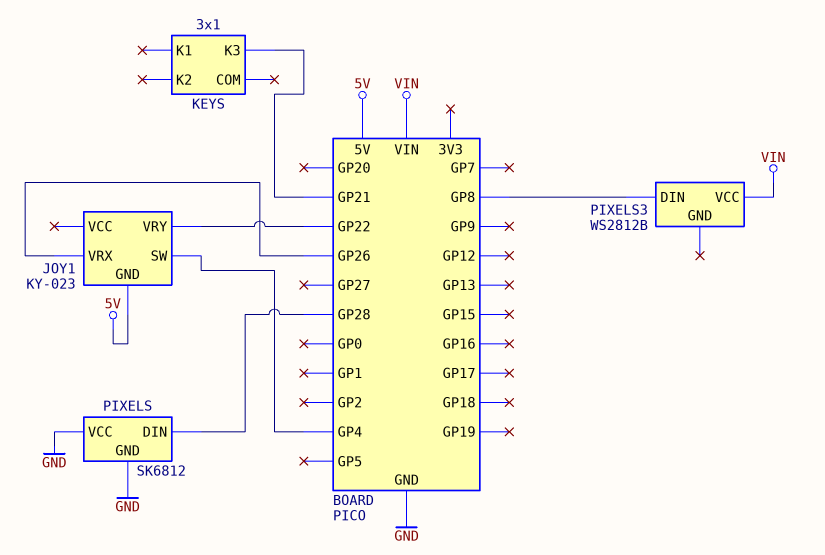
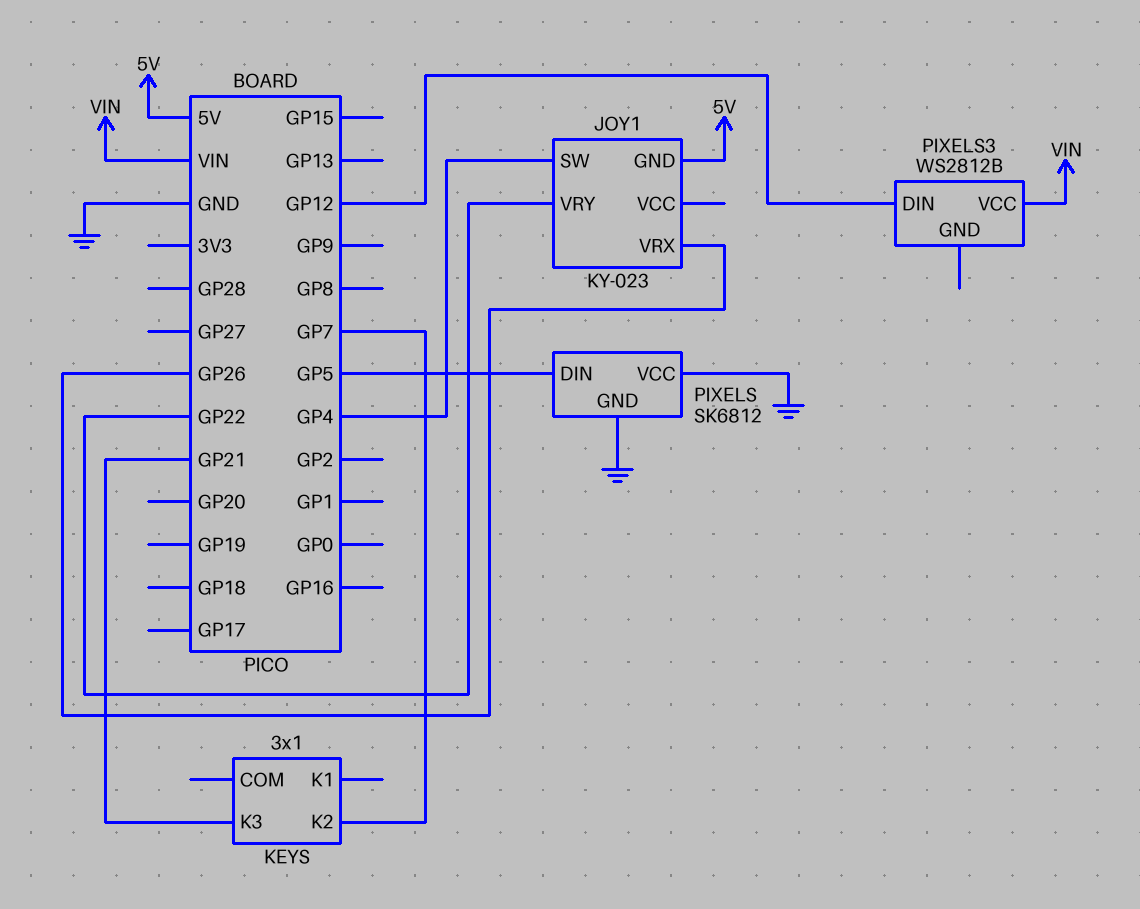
KEYS pin K2: none -> GP7
PIXELS pin DIN: GP28 -> GP5
PIXELS3 pin DIN: GP8 -> GP12

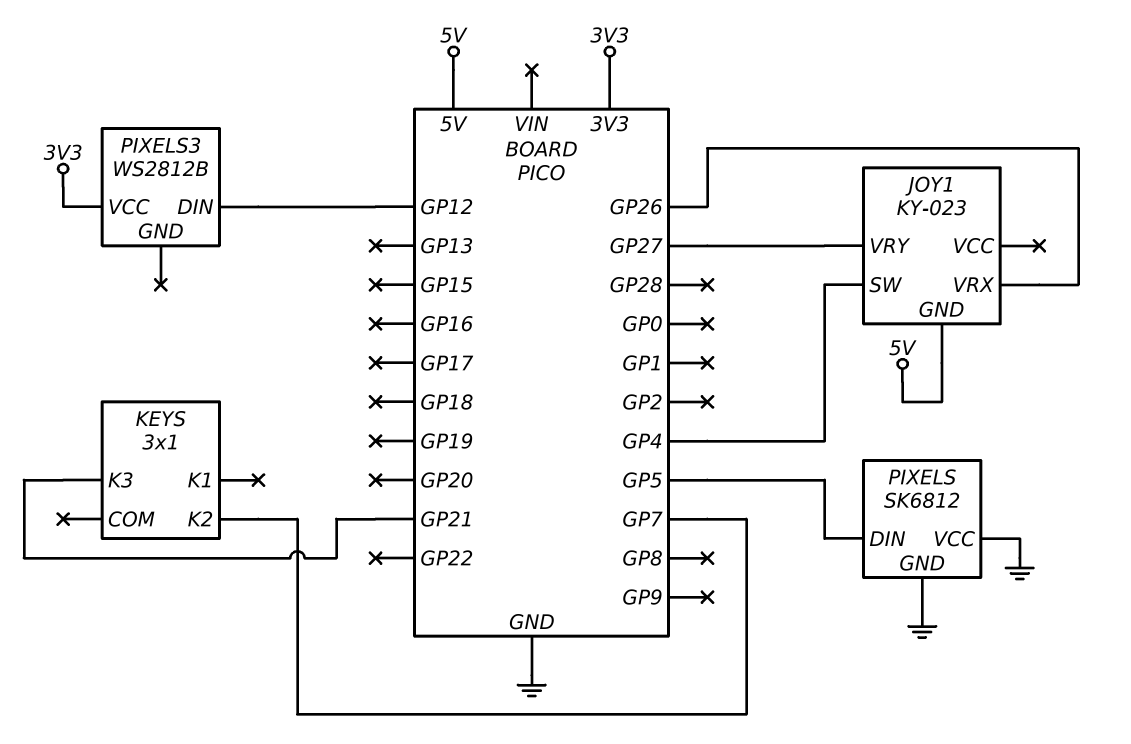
JOY1 pin VRY: GP22 -> GP27
PIXELS3 pin VCC: VIN -> 3V3

